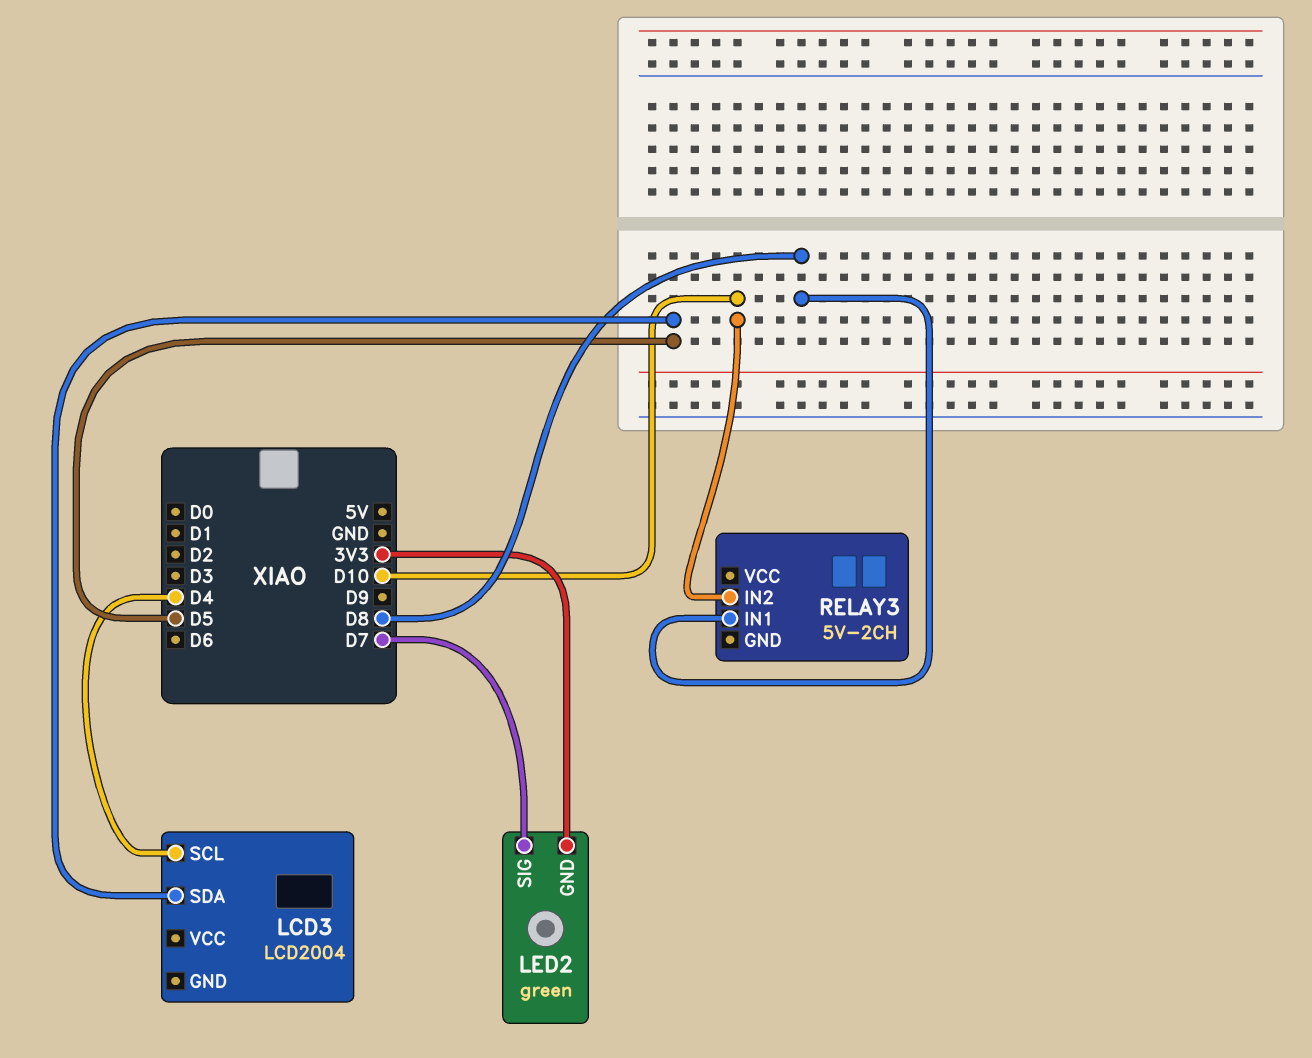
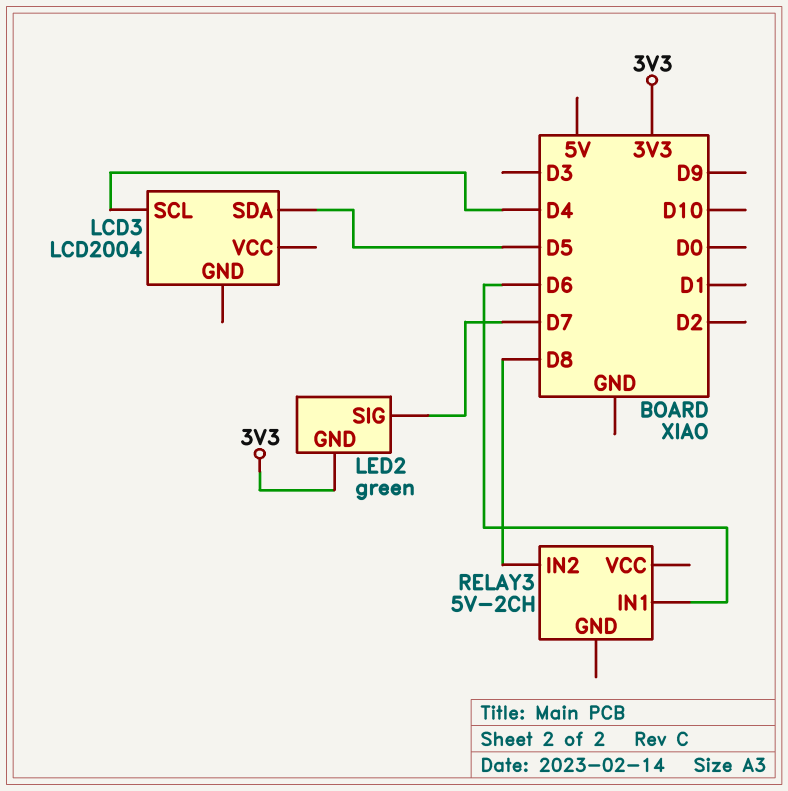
RELAY3 pin IN1: D8 -> D6
RELAY3 pin IN2: D10 -> D8

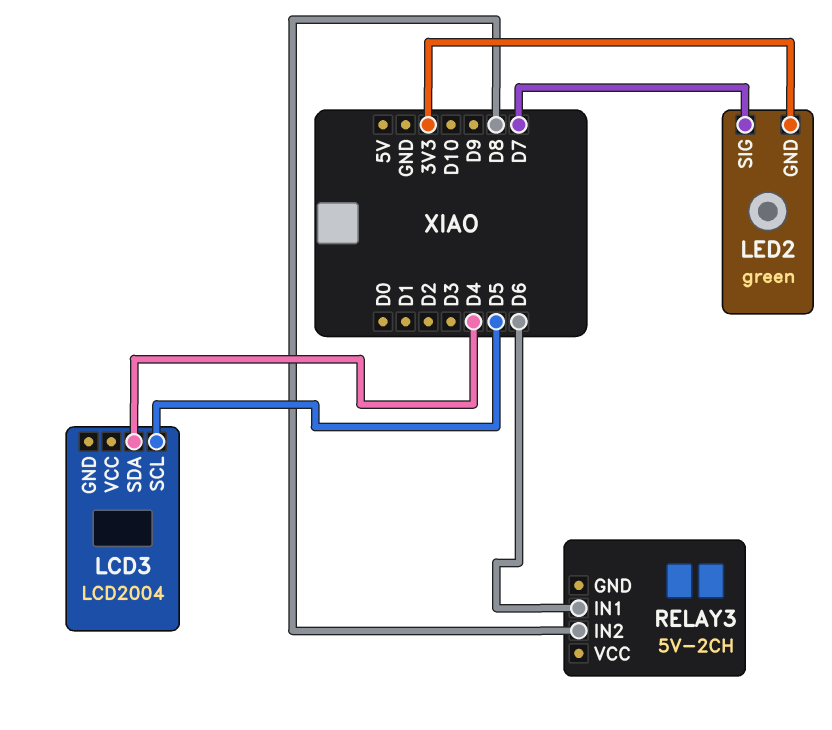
LCD3 pin SCL: D4 -> D5
LCD3 pin SDA: D5 -> D4

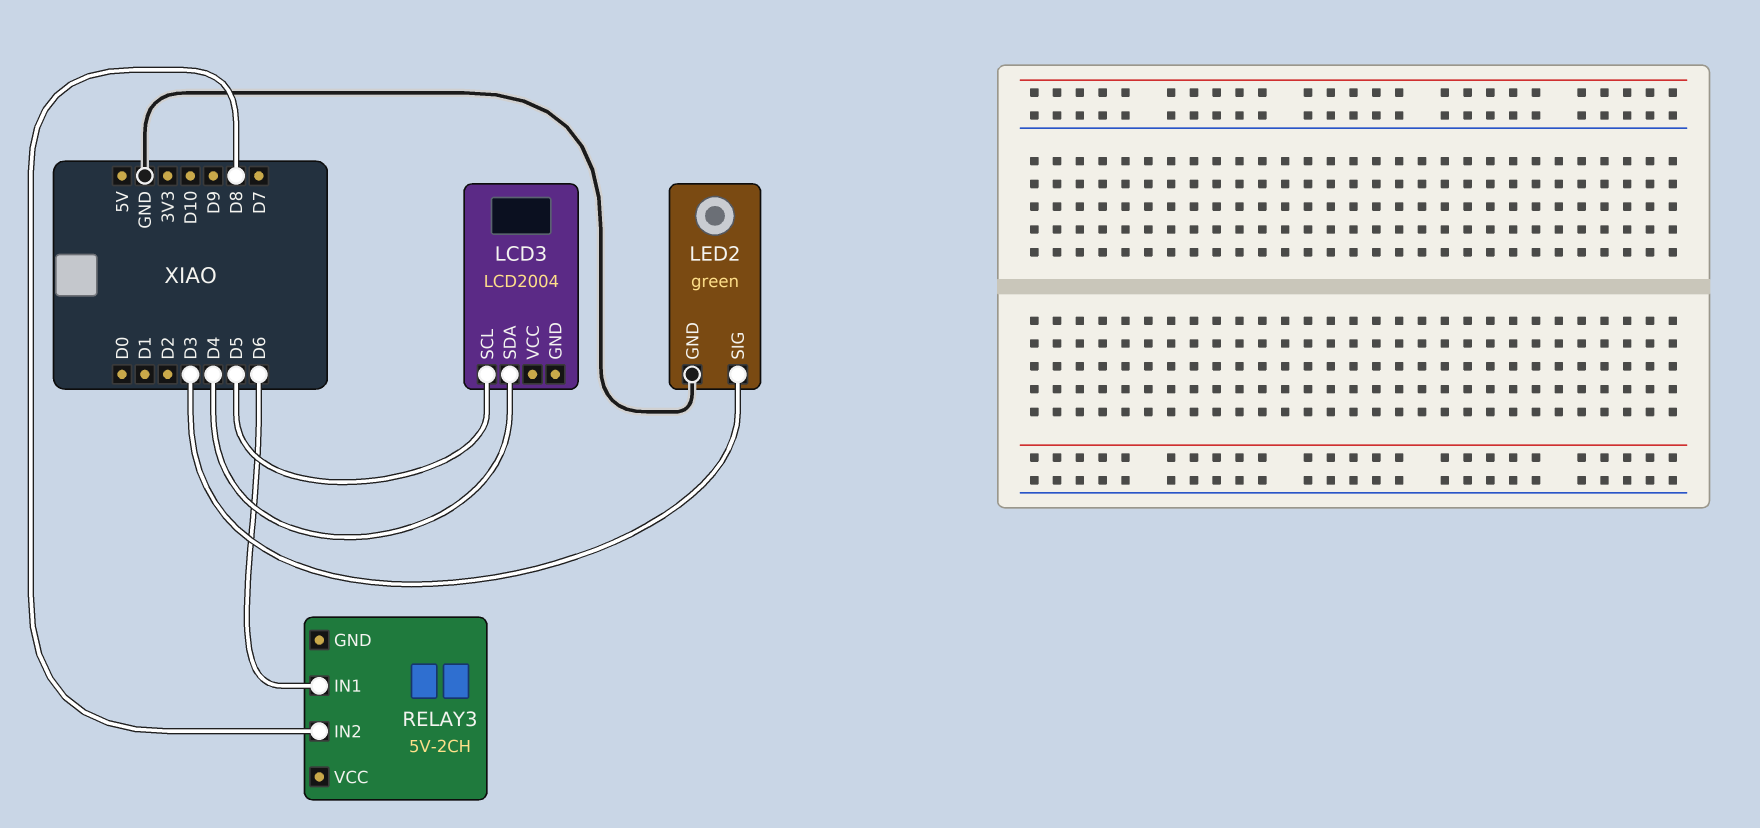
LED2 pin GND: 3V3 -> GND
LED2 pin SIG: D7 -> D3

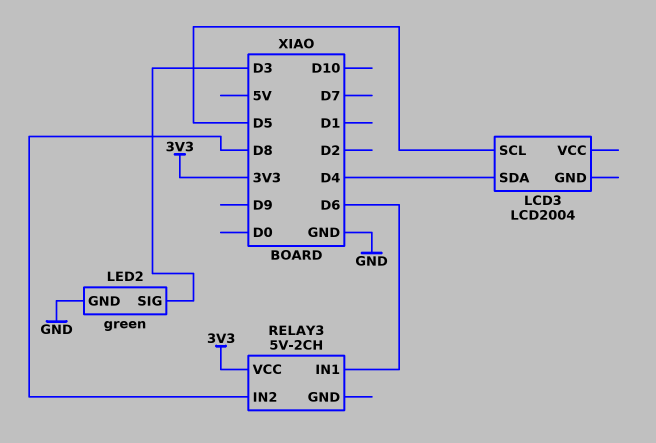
RELAY3 pin VCC: none -> 3V3

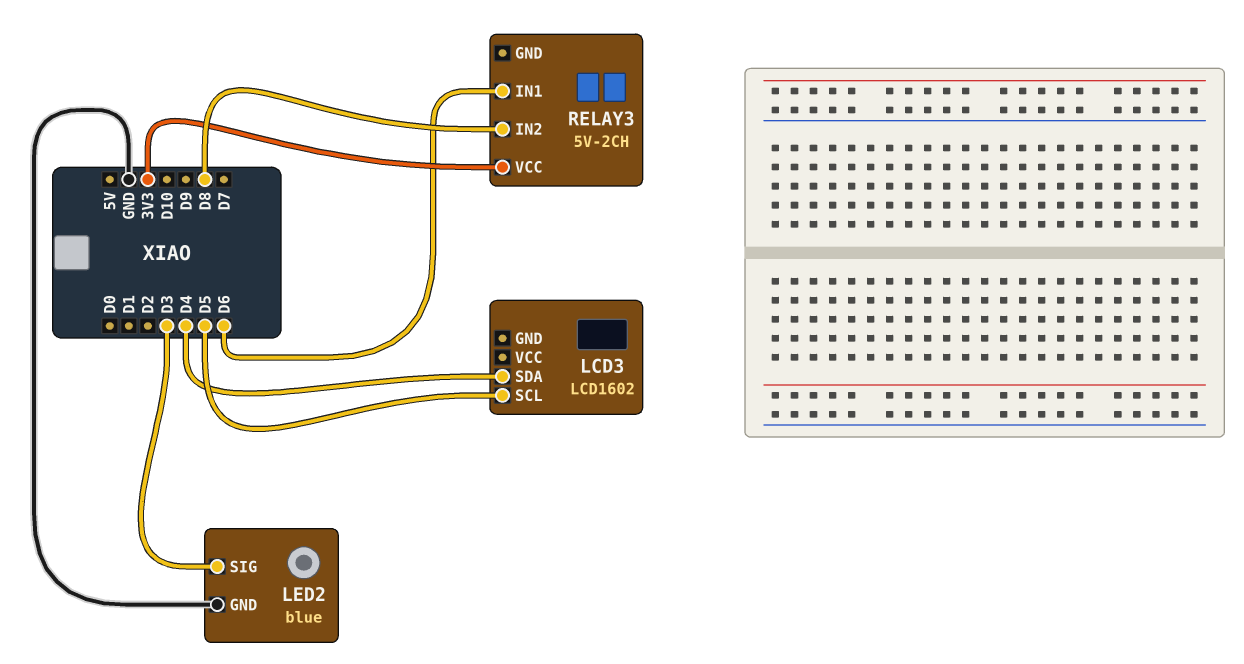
LCD3: LCD2004 -> LCD1602
LED2: green -> blue

